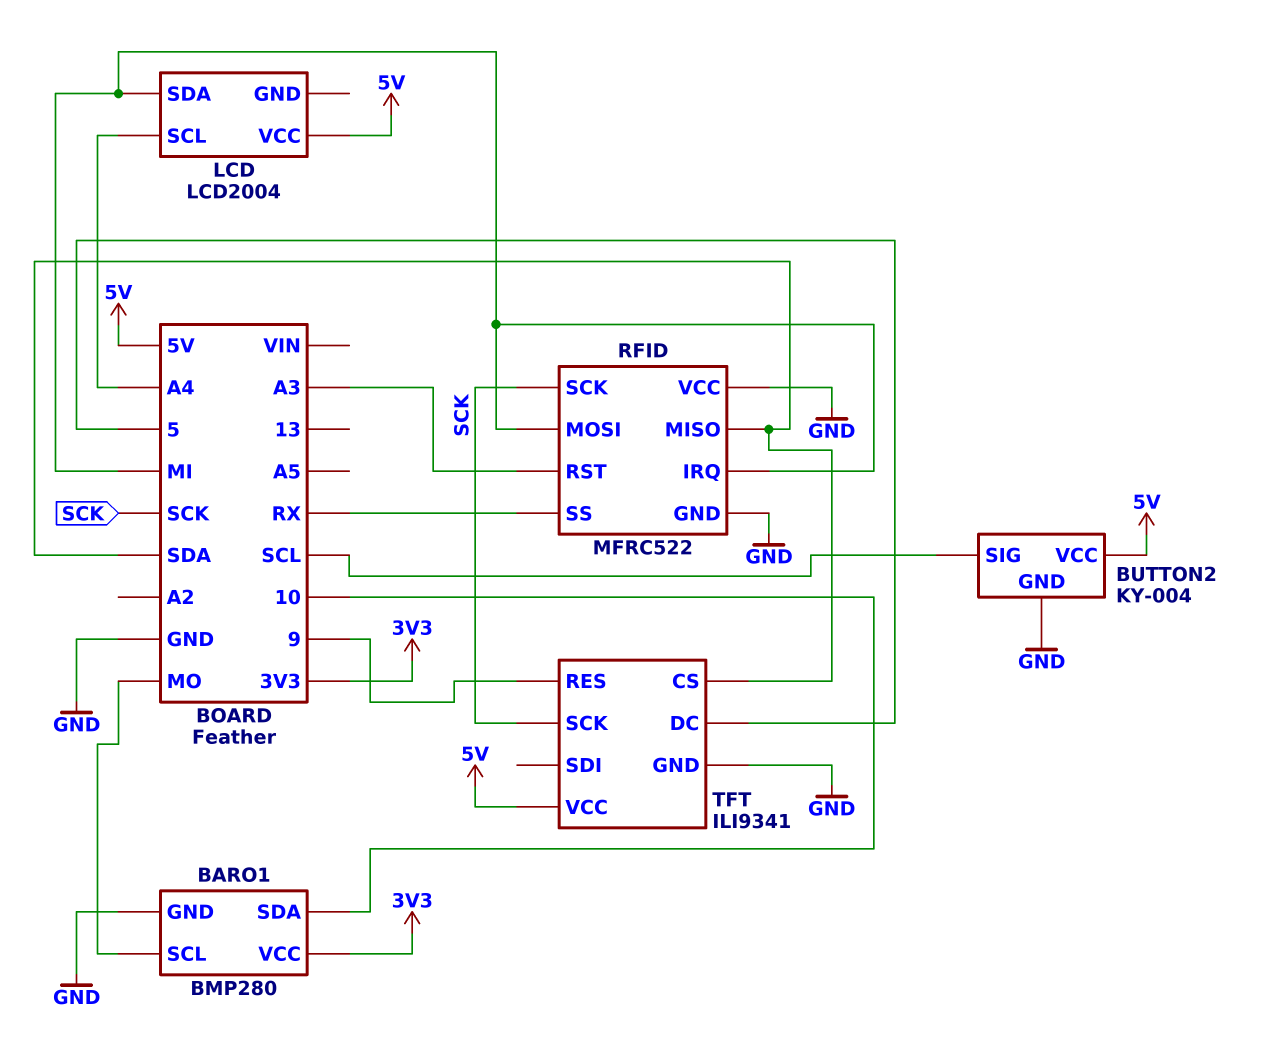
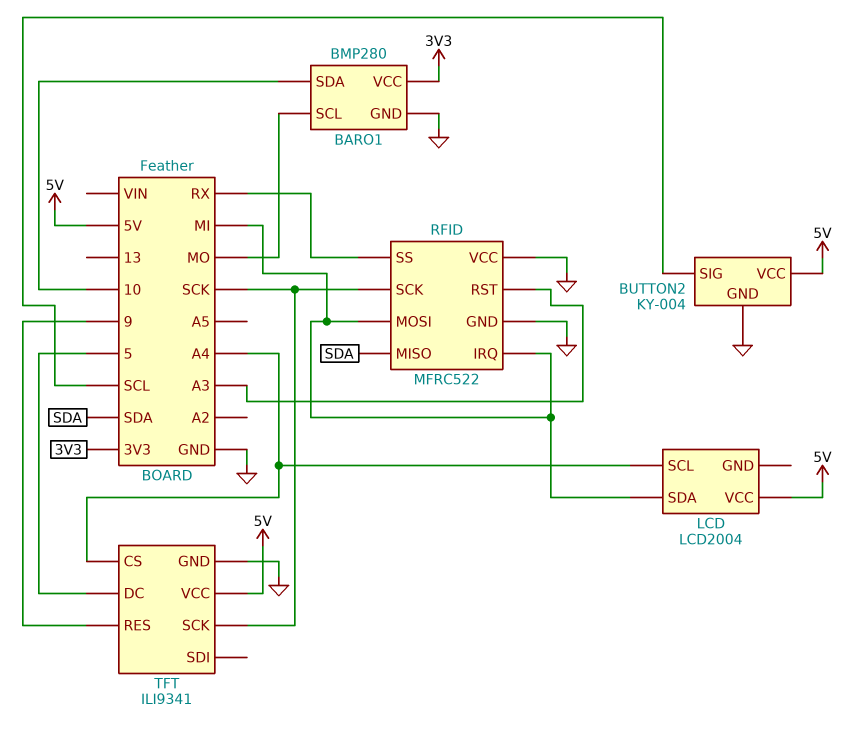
TFT pin CS: SDA -> A4

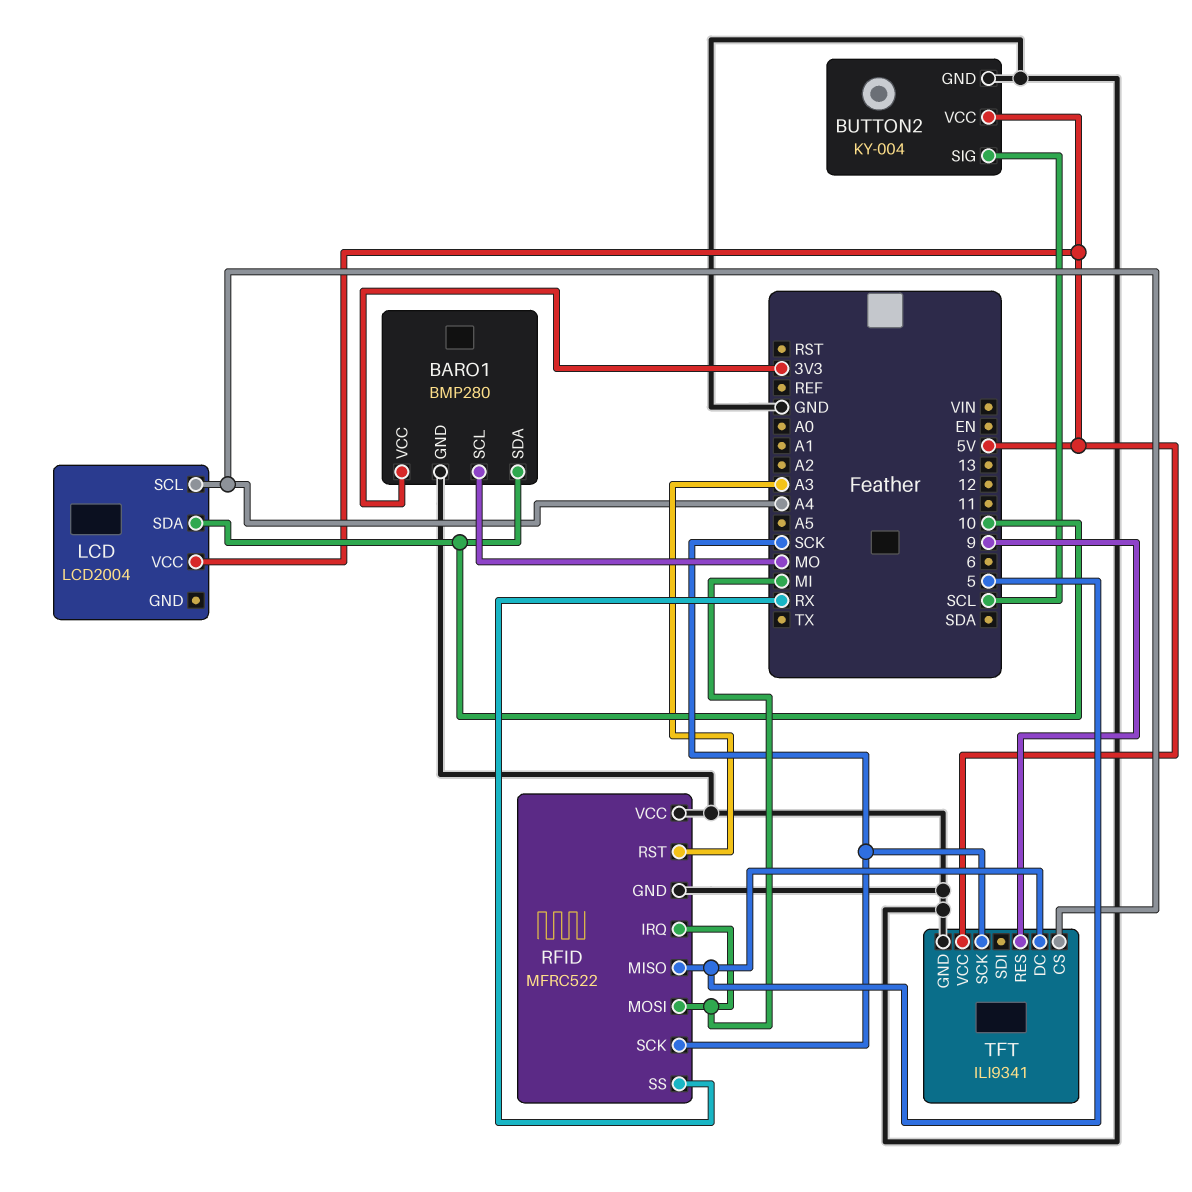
LCD pin SDA: MI -> 10
RFID pin MISO: SDA -> 5

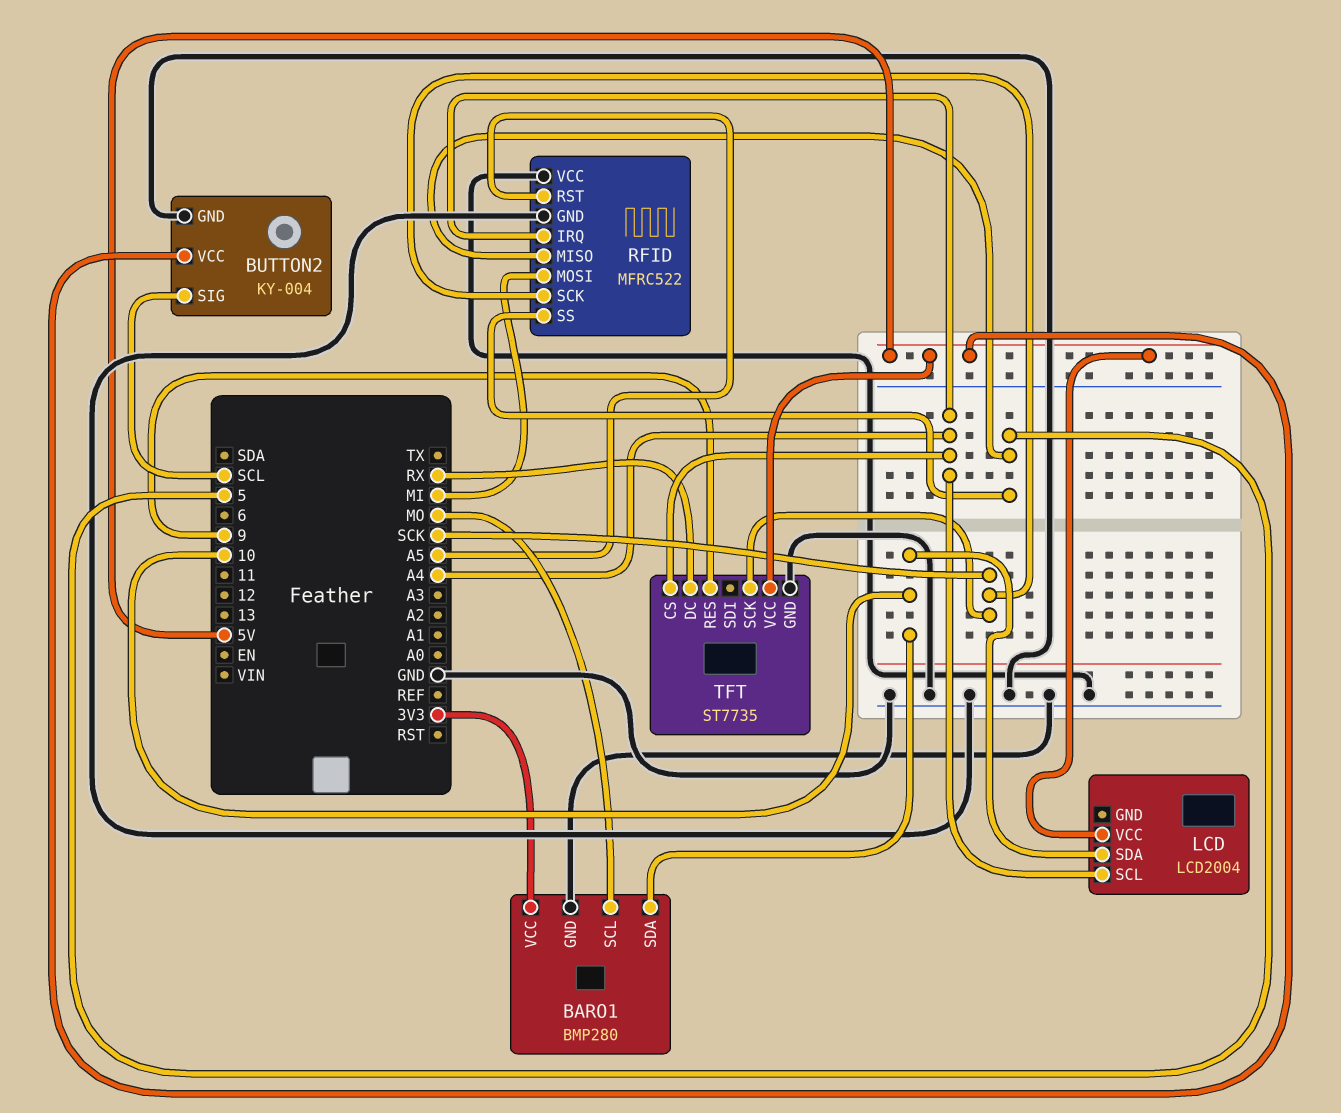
RFID pin IRQ: MI -> A4
RFID pin RST: A3 -> A5
RFID pin SS: RX -> 5
TFT: ILI9341 -> ST7735
TFT pin DC: 5 -> RX

